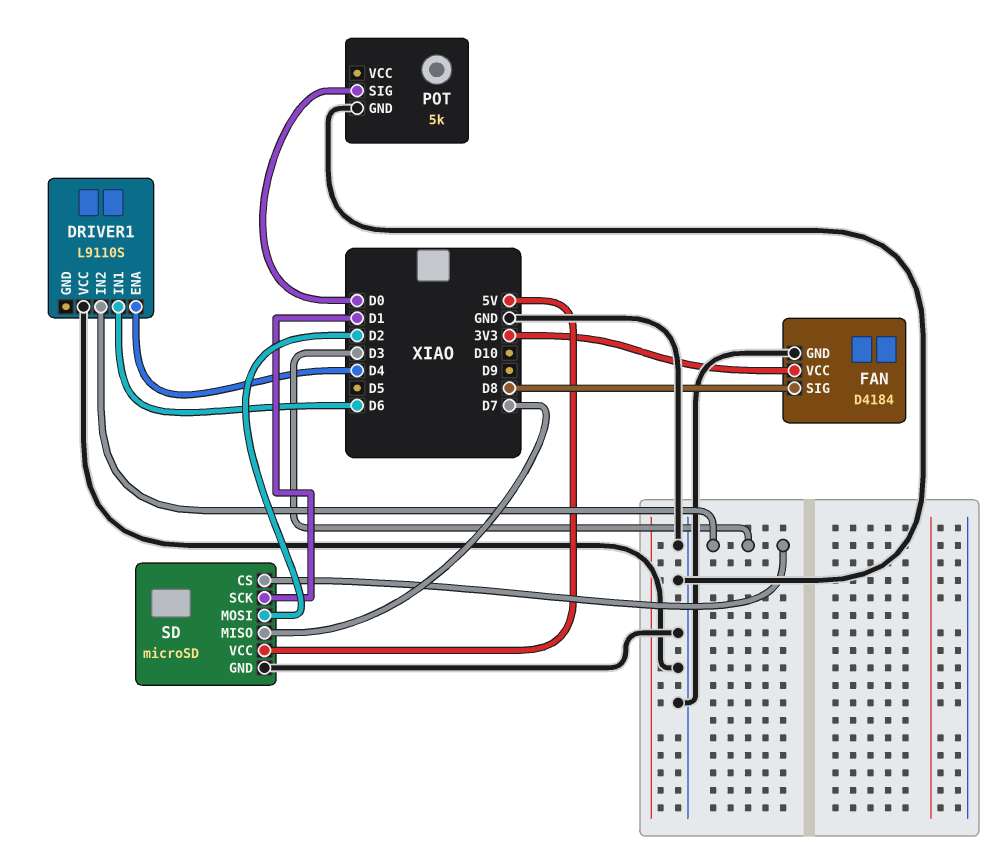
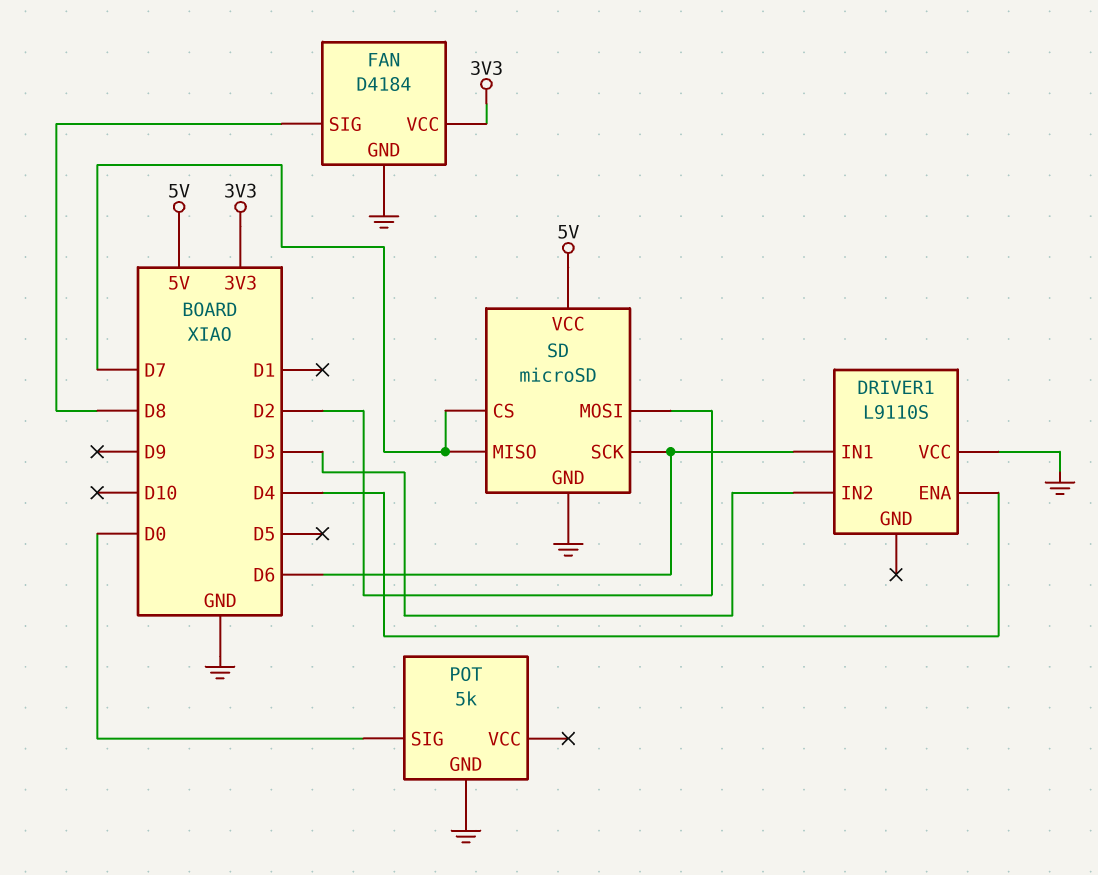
SD pin CS: D3 -> D7
SD pin SCK: D1 -> D6

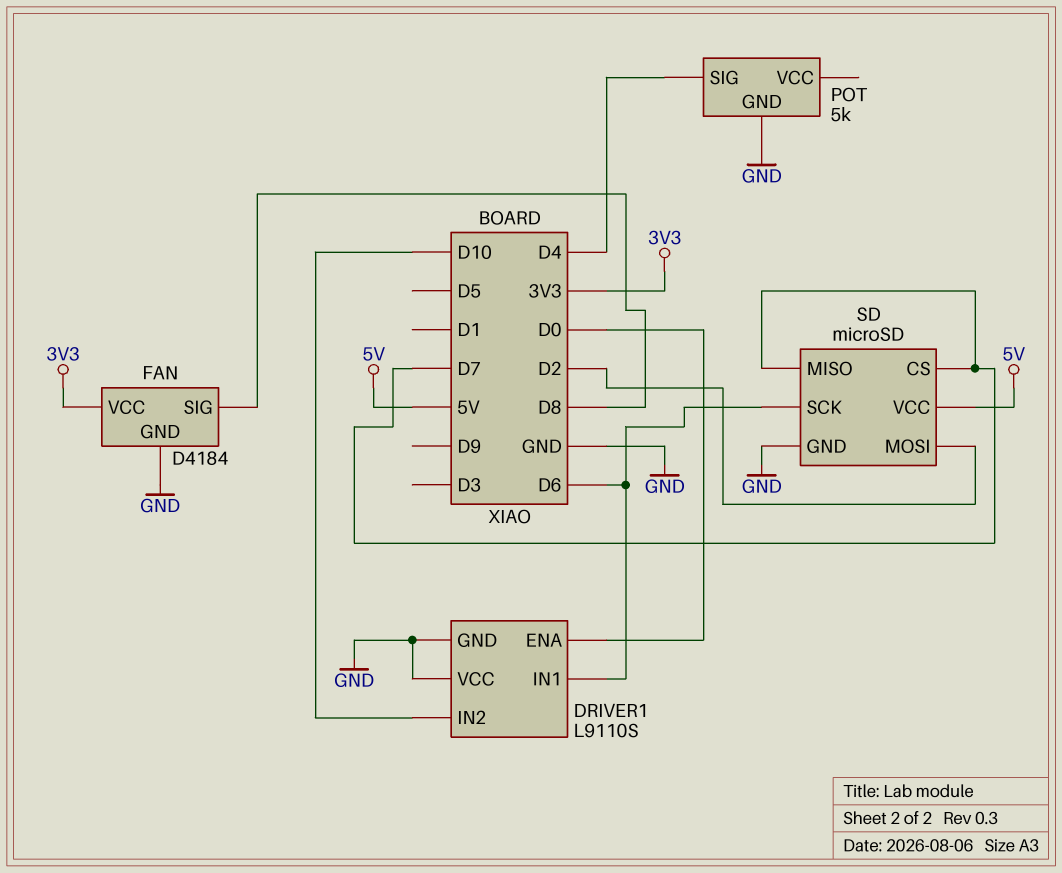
DRIVER1 pin ENA: D4 -> D0
DRIVER1 pin GND: none -> GND
DRIVER1 pin IN2: D3 -> D10
POT pin SIG: D0 -> D4

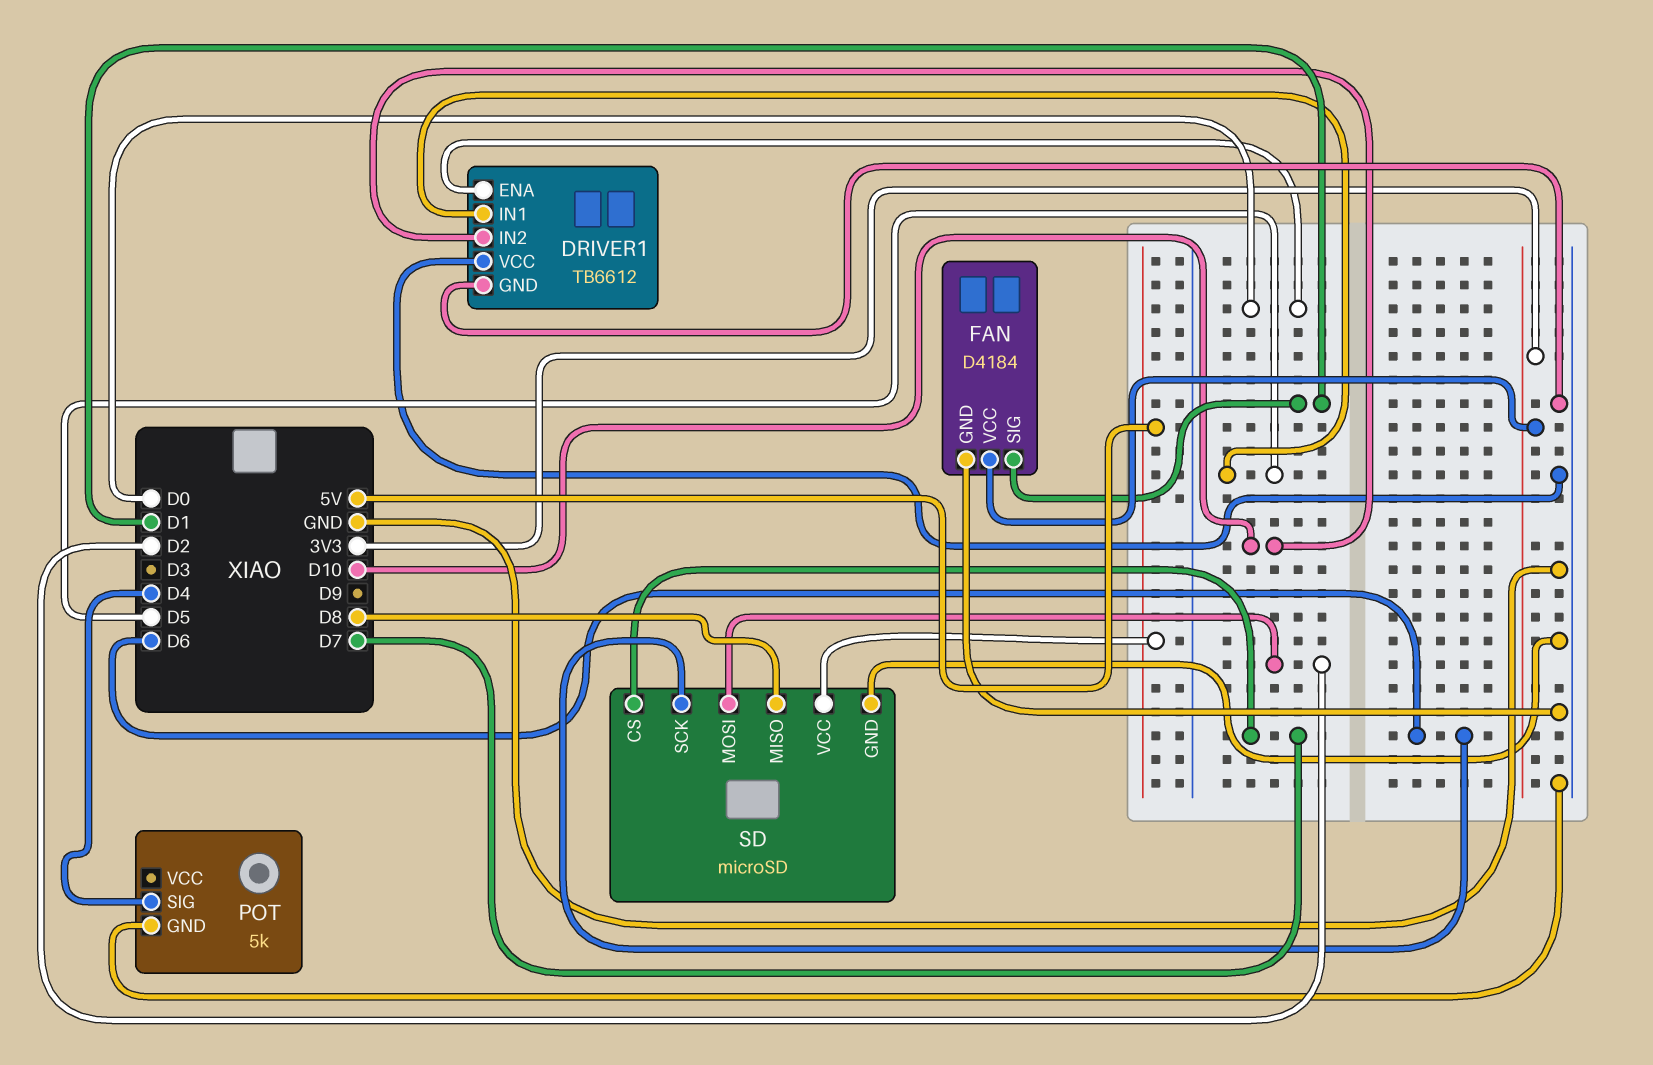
DRIVER1: L9110S -> TB6612
DRIVER1 pin IN1: D6 -> D5
FAN pin SIG: D8 -> D1
SD pin MISO: D7 -> D8

